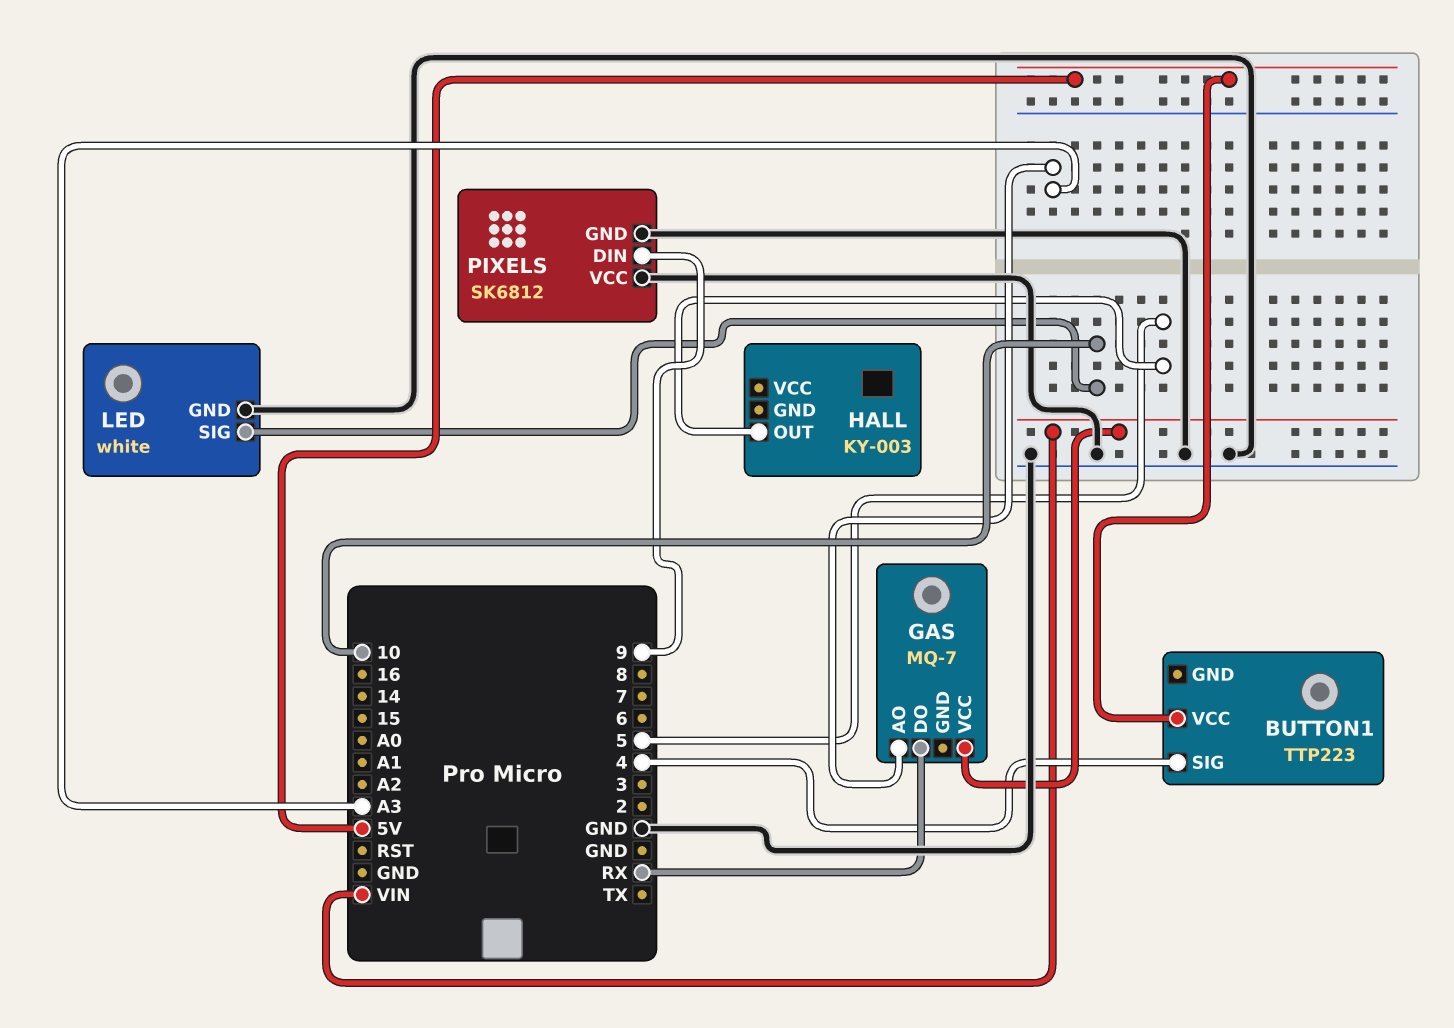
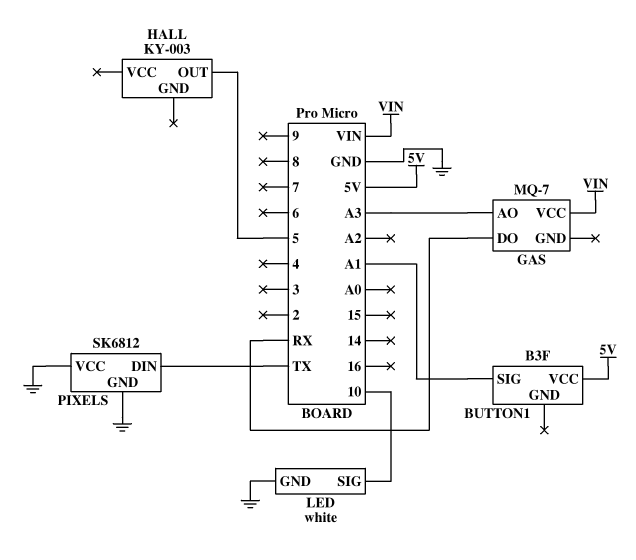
BUTTON1: TTP223 -> B3F
BUTTON1 pin SIG: 4 -> A1
PIXELS pin DIN: 9 -> TX

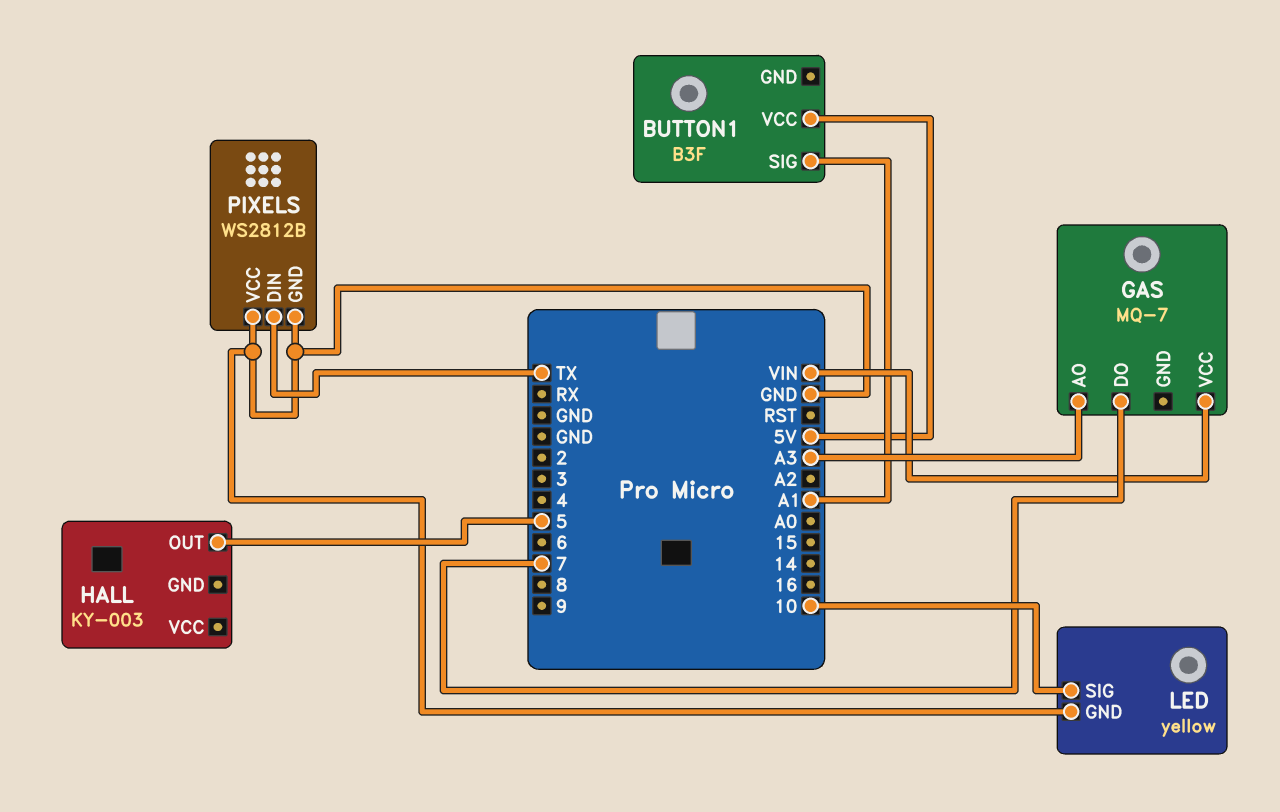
GAS pin DO: RX -> 7
LED: white -> yellow
PIXELS: SK6812 -> WS2812B

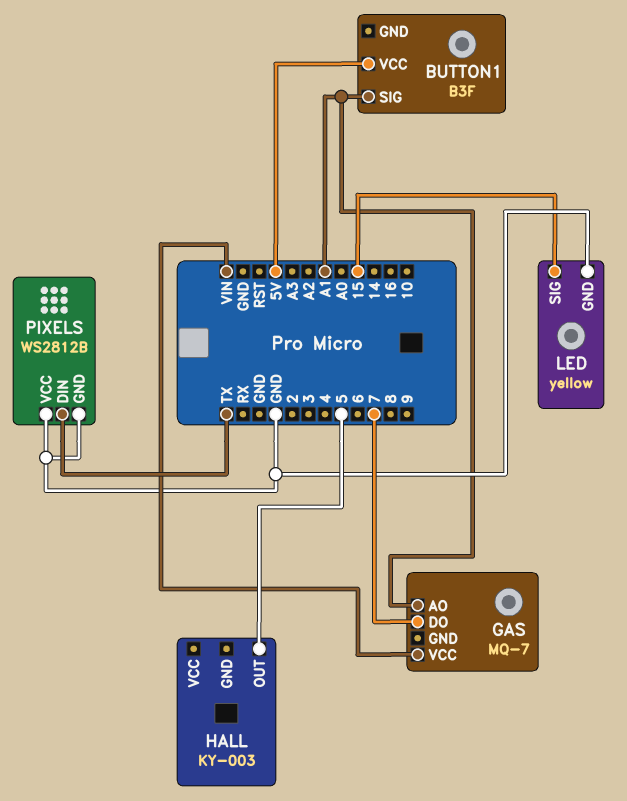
GAS pin AO: A3 -> A1
LED pin SIG: 10 -> 15

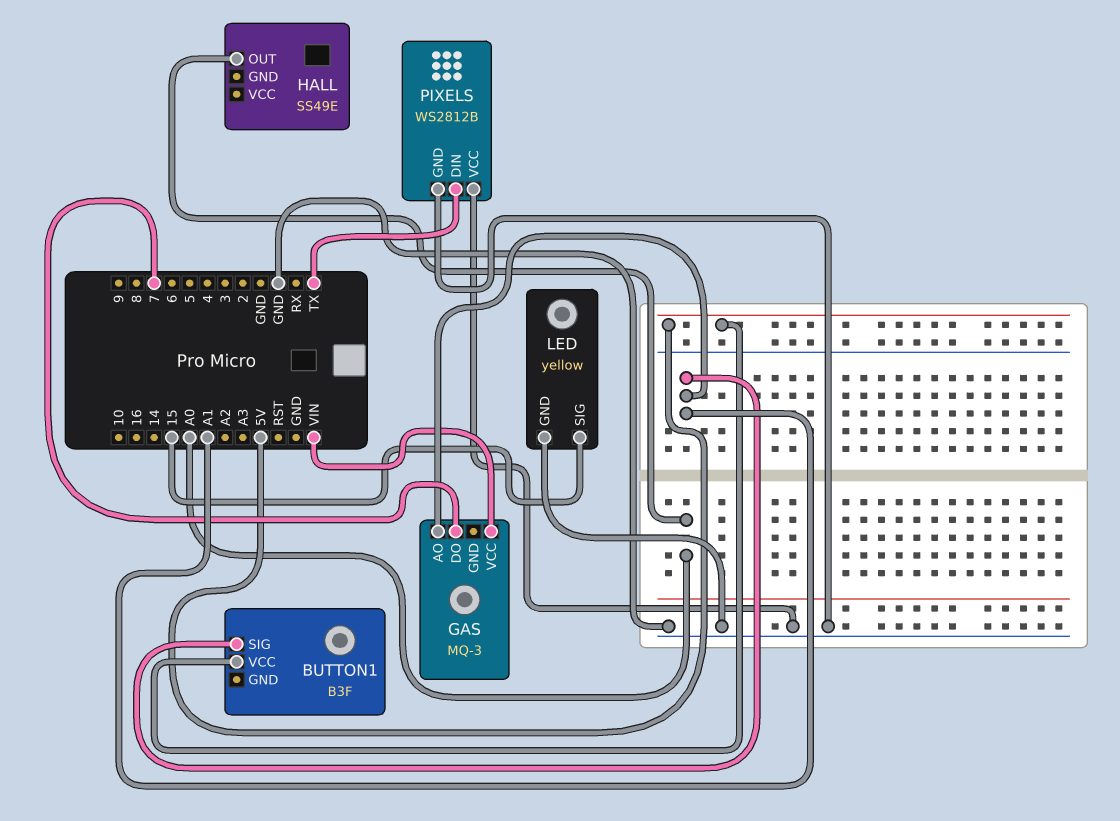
GAS: MQ-7 -> MQ-3
HALL: KY-003 -> SS49E
HALL pin OUT: 5 -> A0

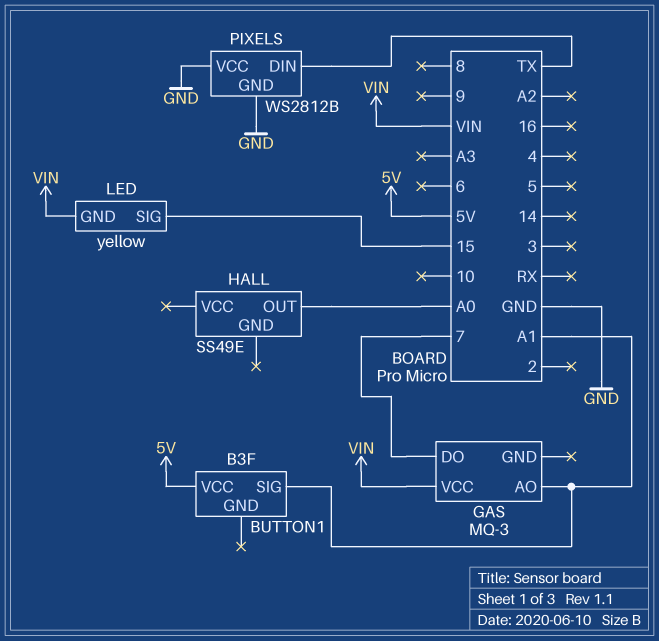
LED pin GND: GND -> VIN

